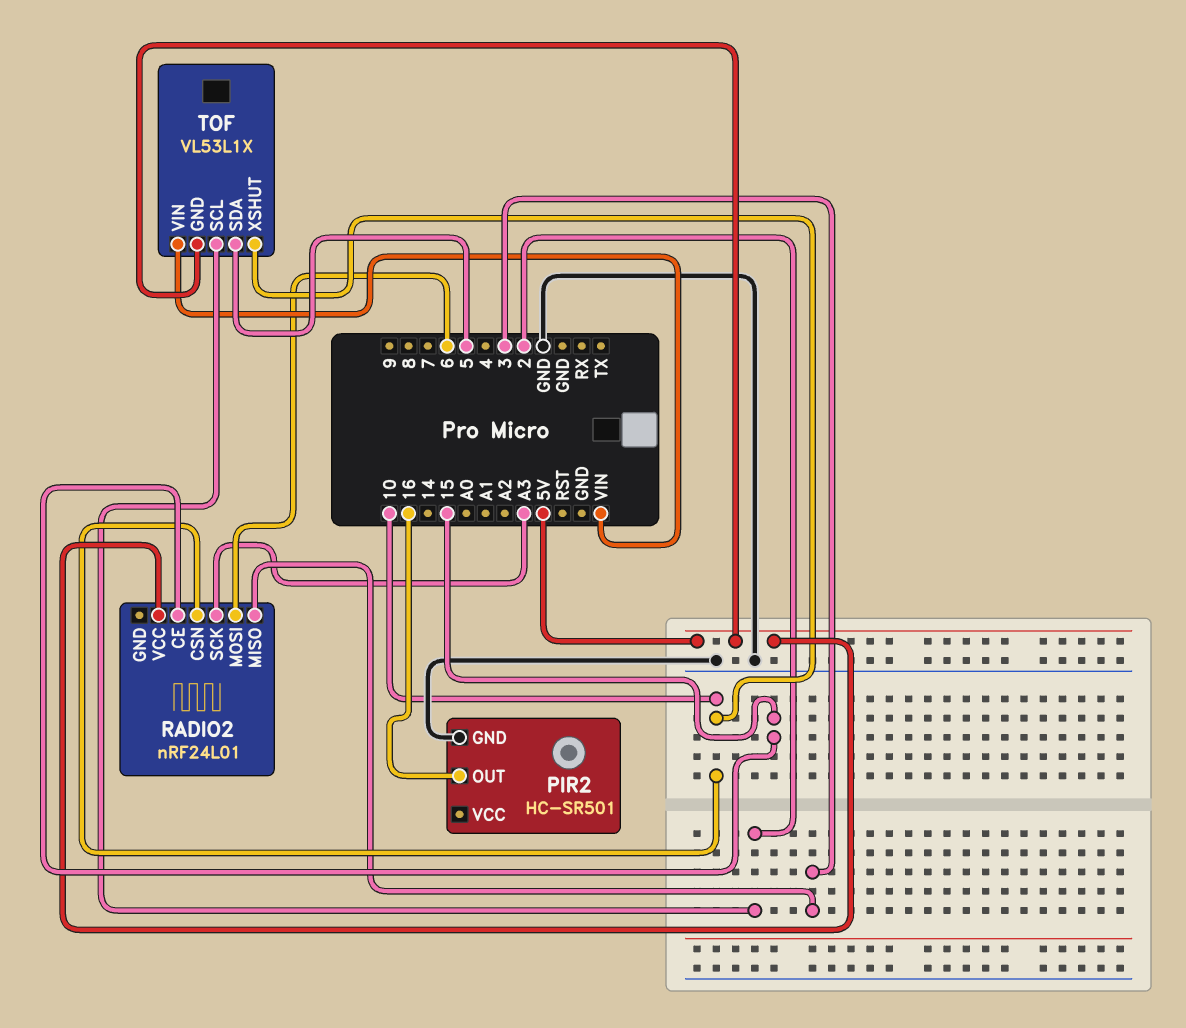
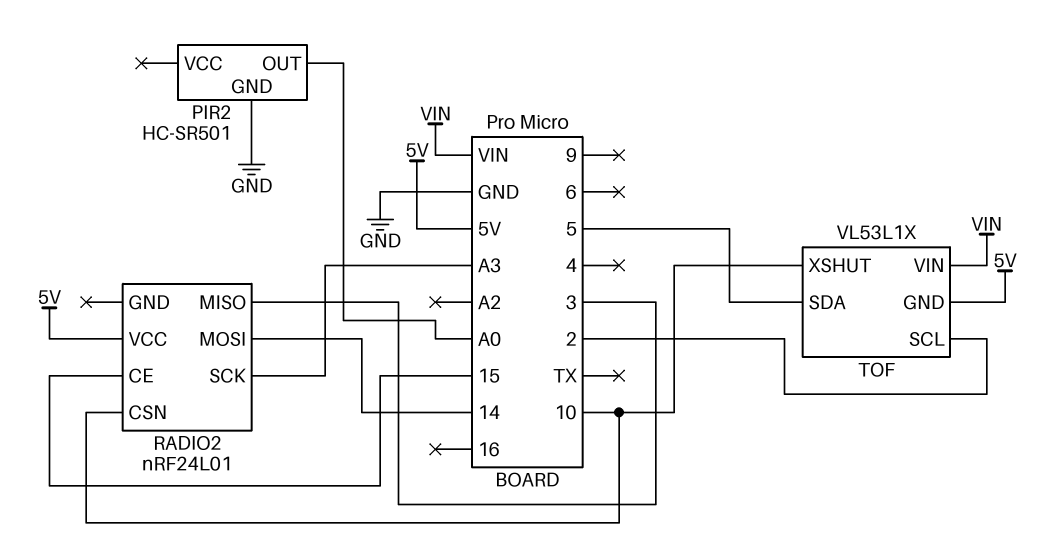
PIR2 pin OUT: 16 -> A0
RADIO2 pin MOSI: 6 -> 14

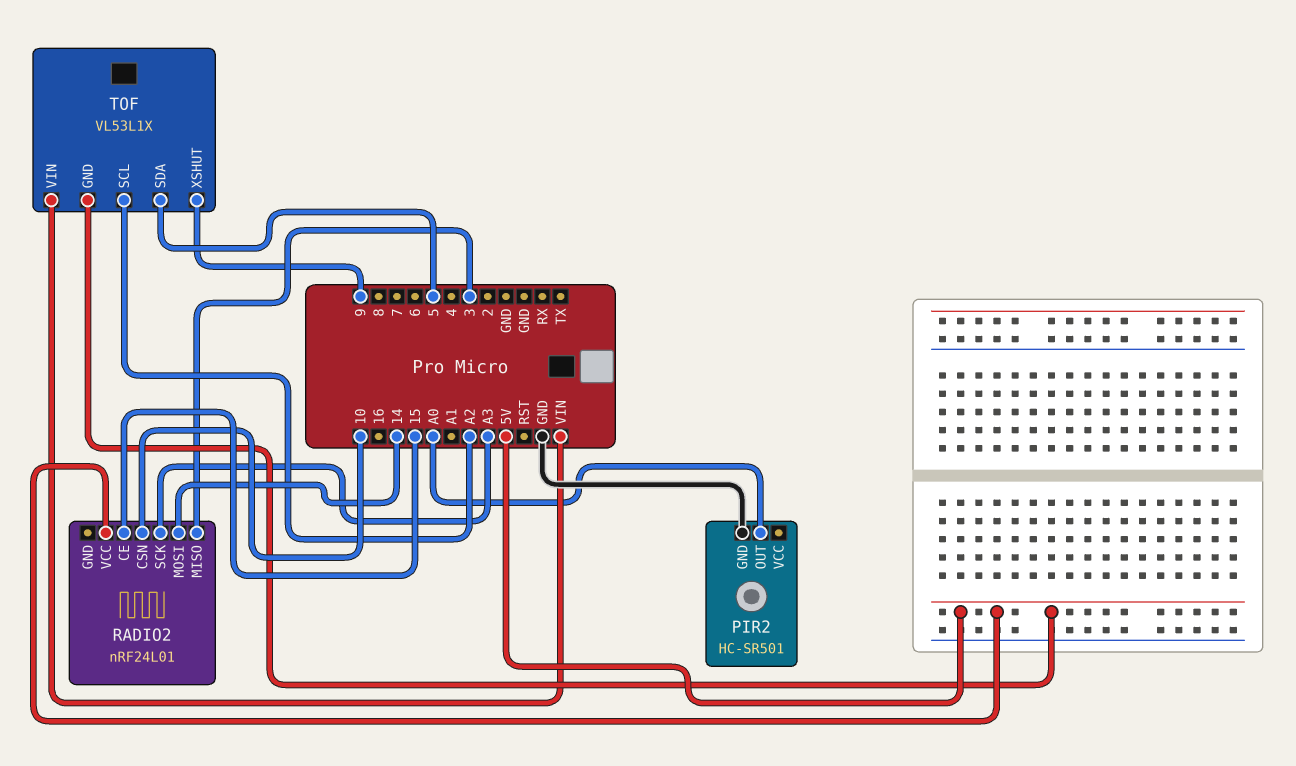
TOF pin SCL: 2 -> A2
TOF pin XSHUT: 10 -> 9

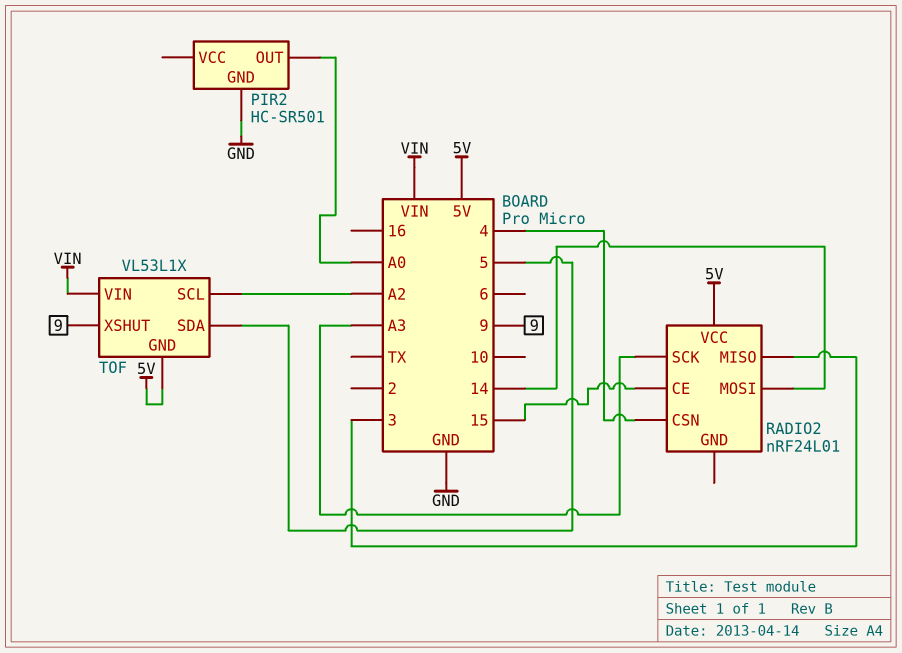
RADIO2 pin CSN: 10 -> 4

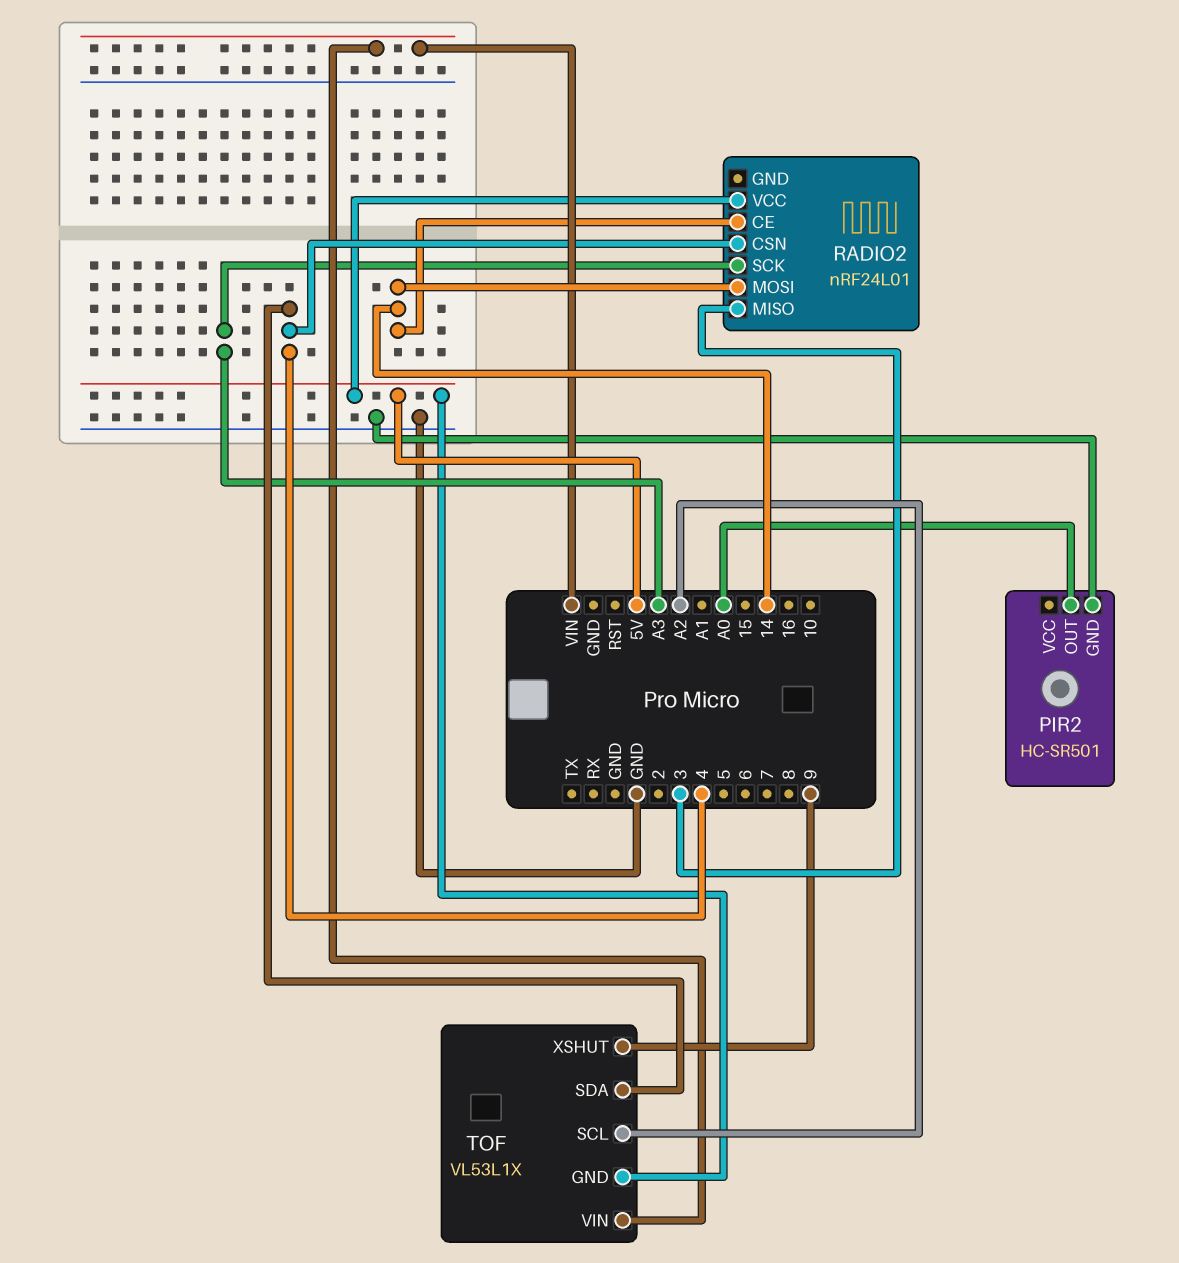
RADIO2 pin CE: 15 -> 14
TOF pin SDA: 5 -> 4

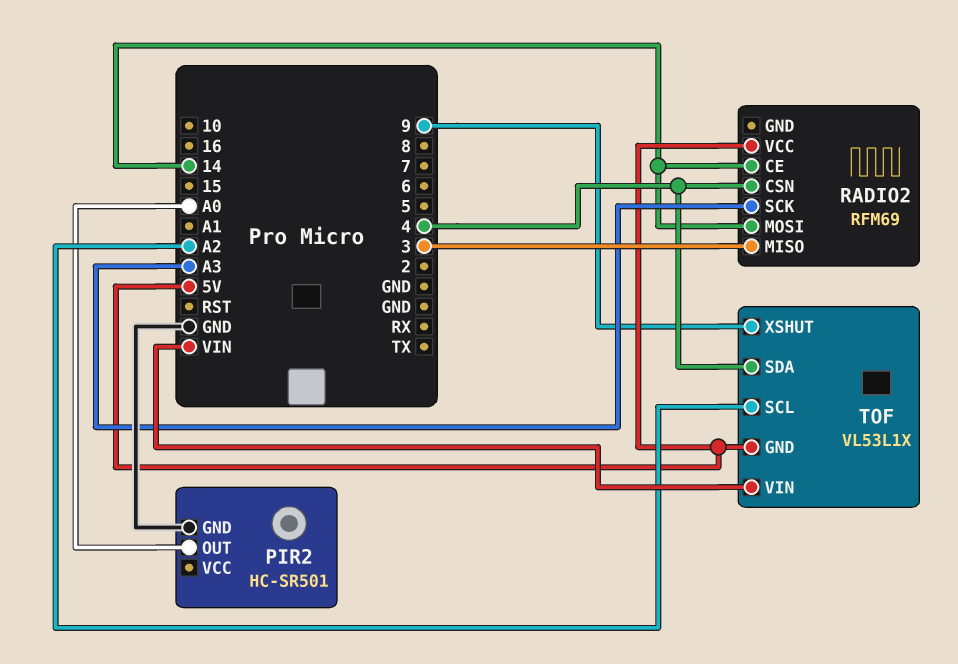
RADIO2: nRF24L01 -> RFM69

